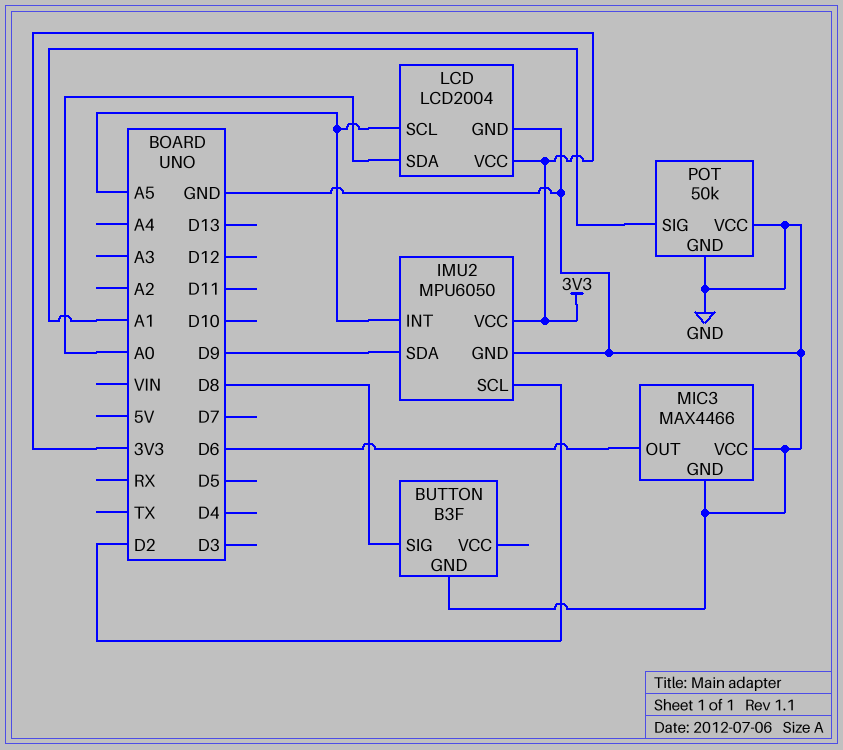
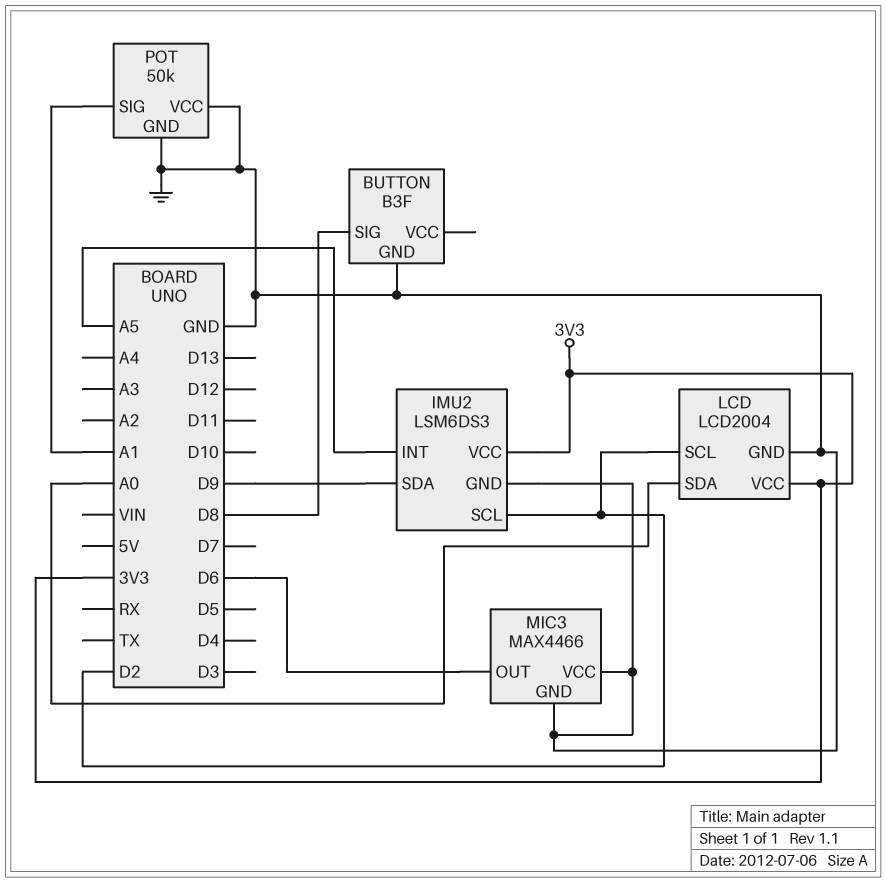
IMU2: MPU6050 -> LSM6DS3
LCD pin SCL: A5 -> D2

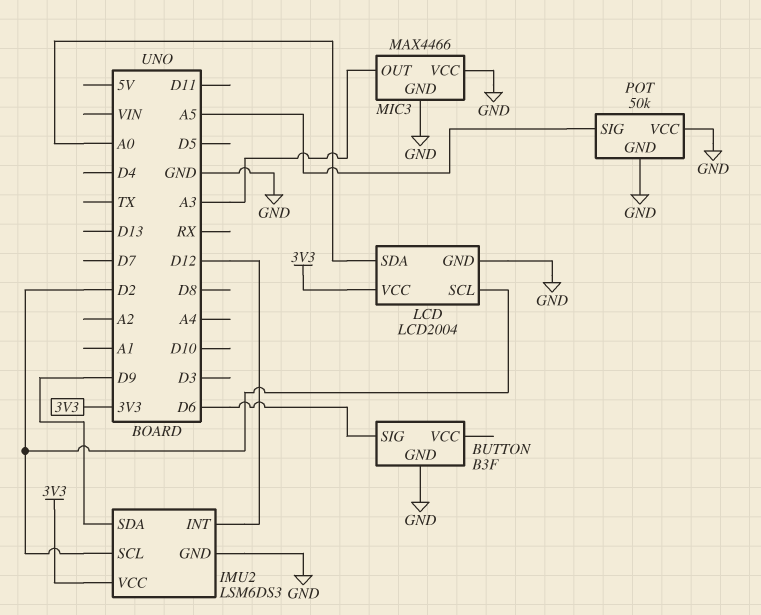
BUTTON pin SIG: D8 -> D6
IMU2 pin INT: A5 -> D12
MIC3 pin OUT: D6 -> A3
POT pin SIG: A1 -> A5

